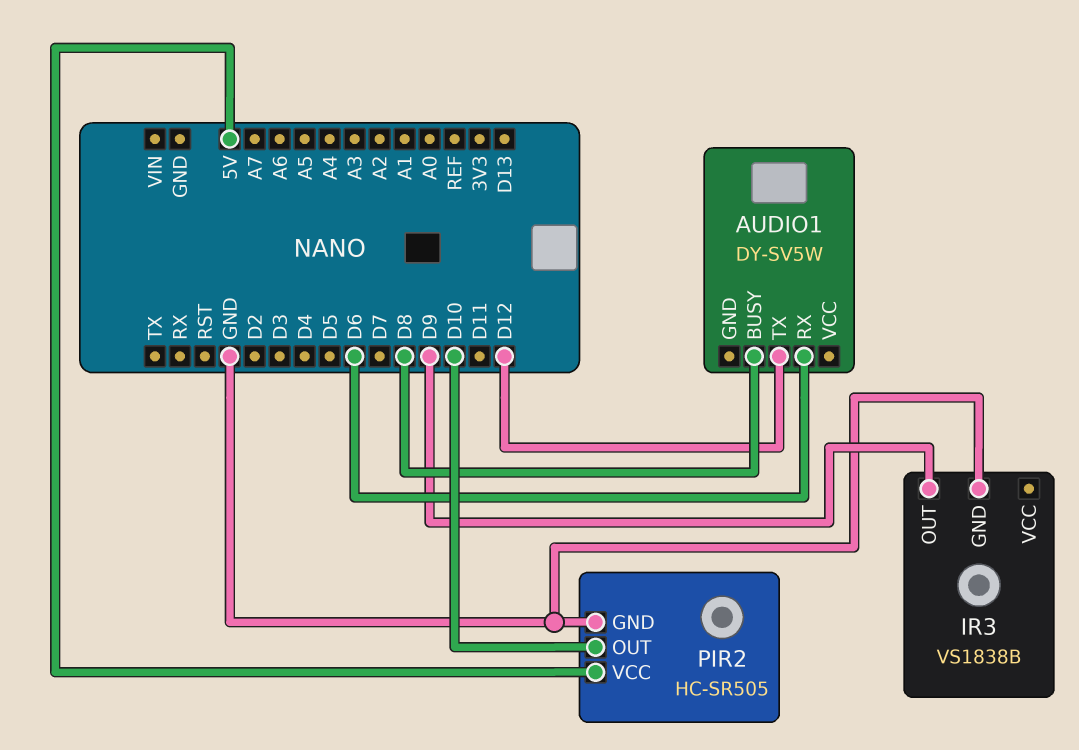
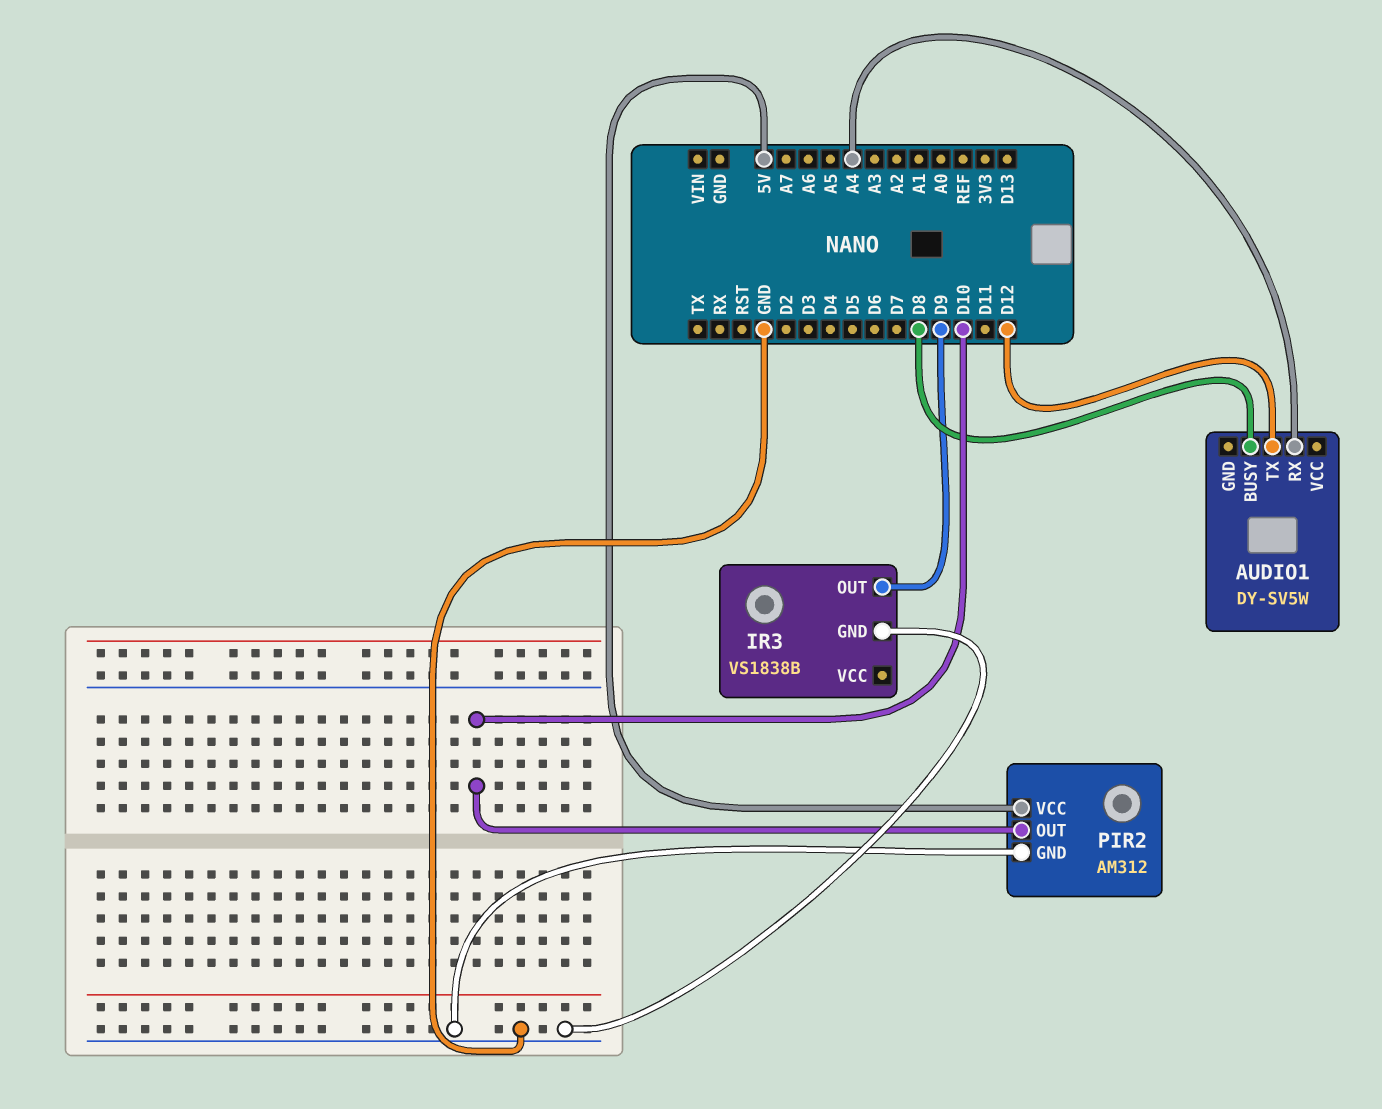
AUDIO1 pin RX: D6 -> A4
PIR2: HC-SR505 -> AM312

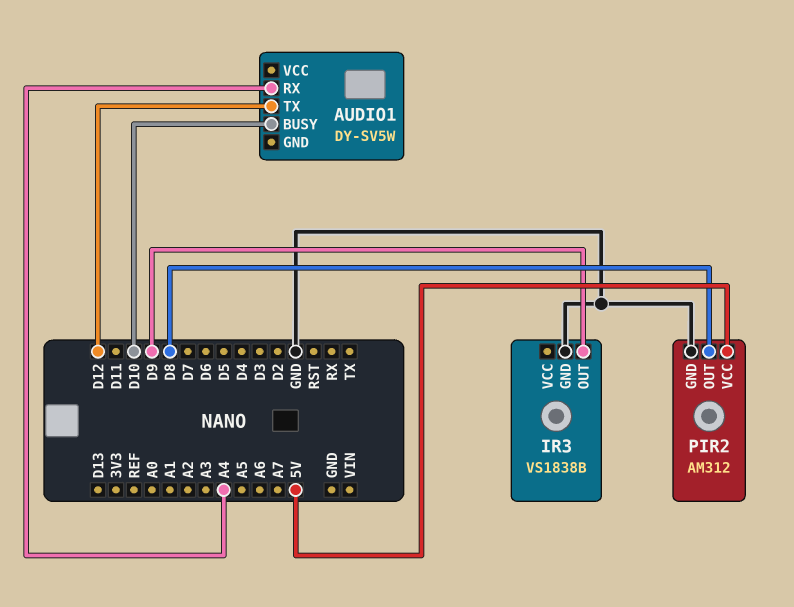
AUDIO1 pin BUSY: D8 -> D10
PIR2 pin OUT: D10 -> D8

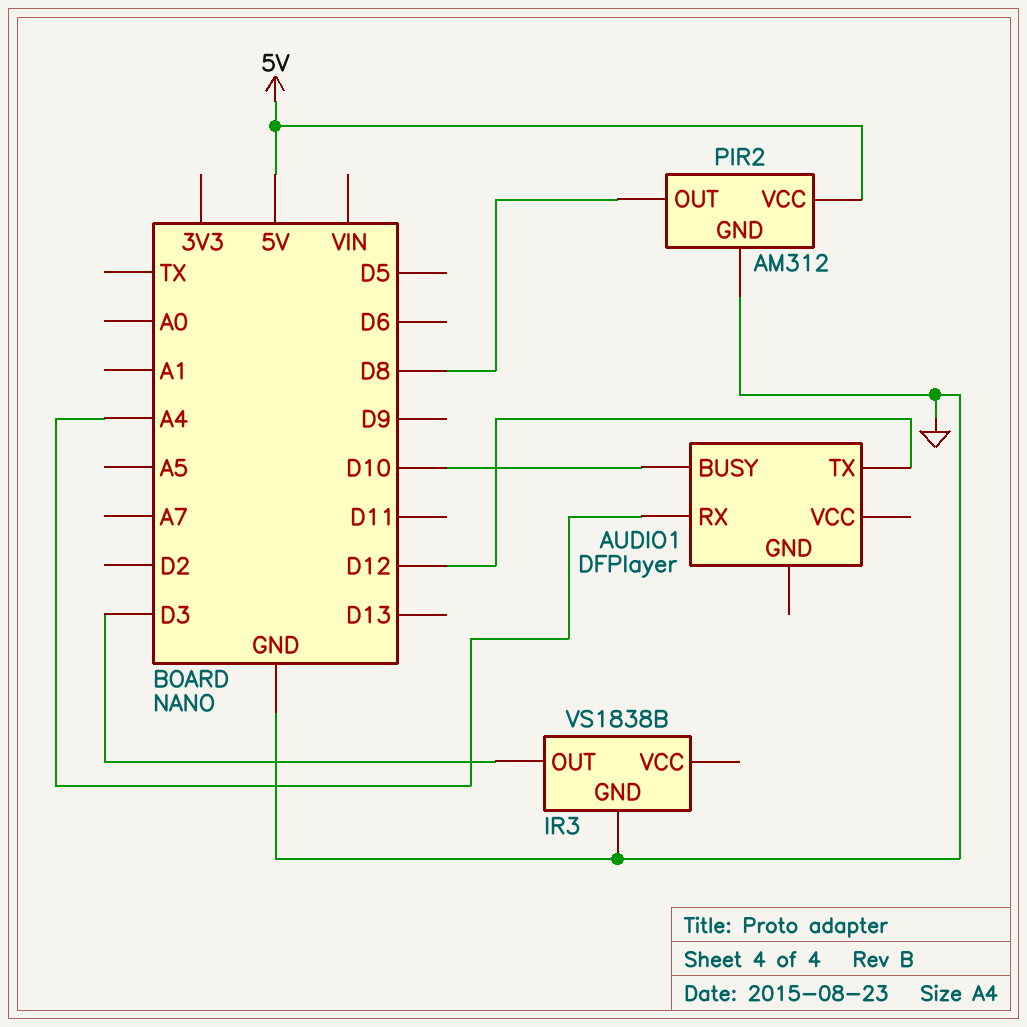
AUDIO1: DY-SV5W -> DFPlayer
IR3 pin OUT: D9 -> D3

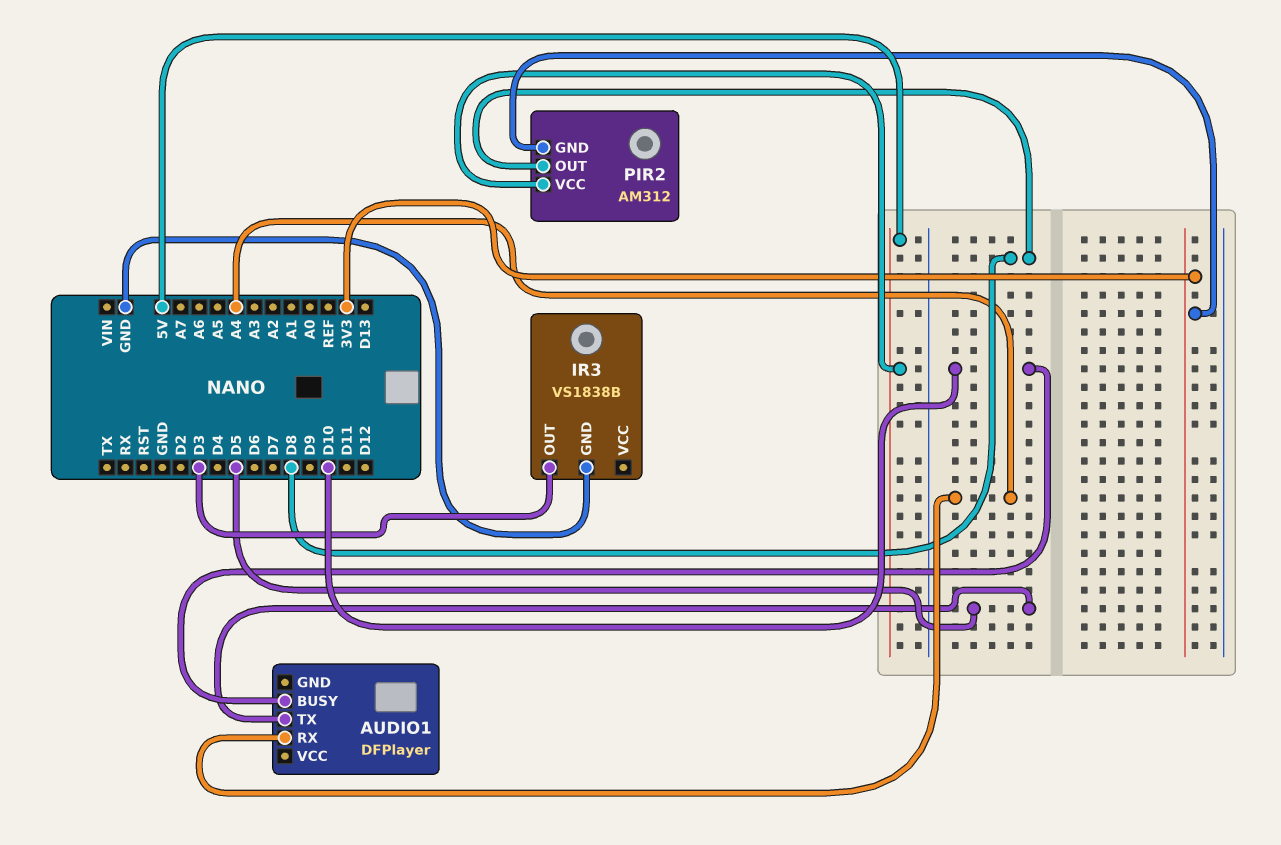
AUDIO1 pin TX: D12 -> D5
PIR2 pin GND: GND -> 3V3

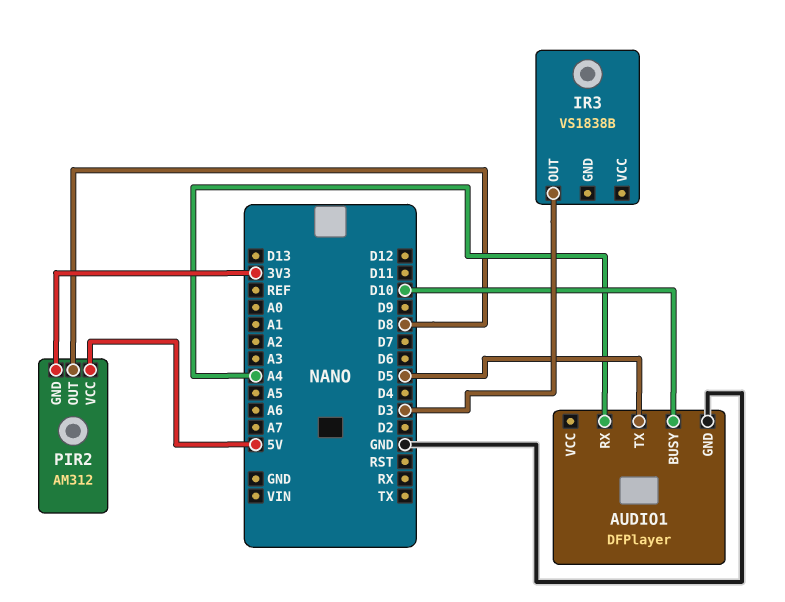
AUDIO1 pin GND: none -> GND
IR3 pin GND: GND -> none

